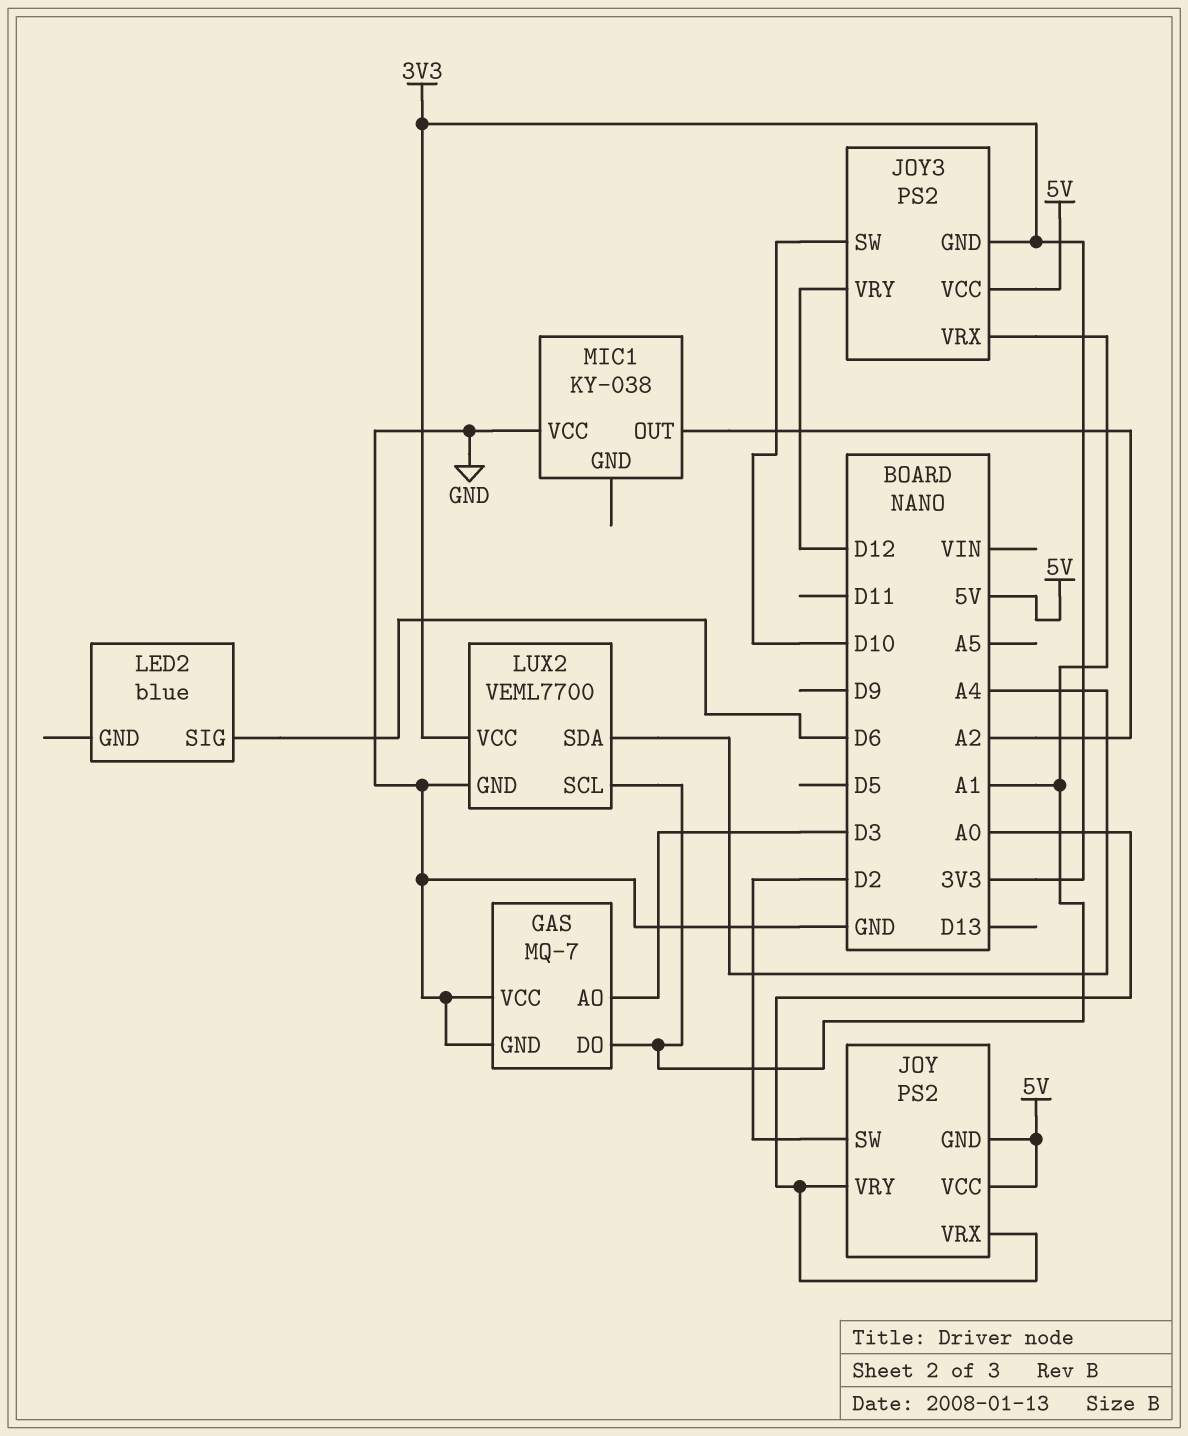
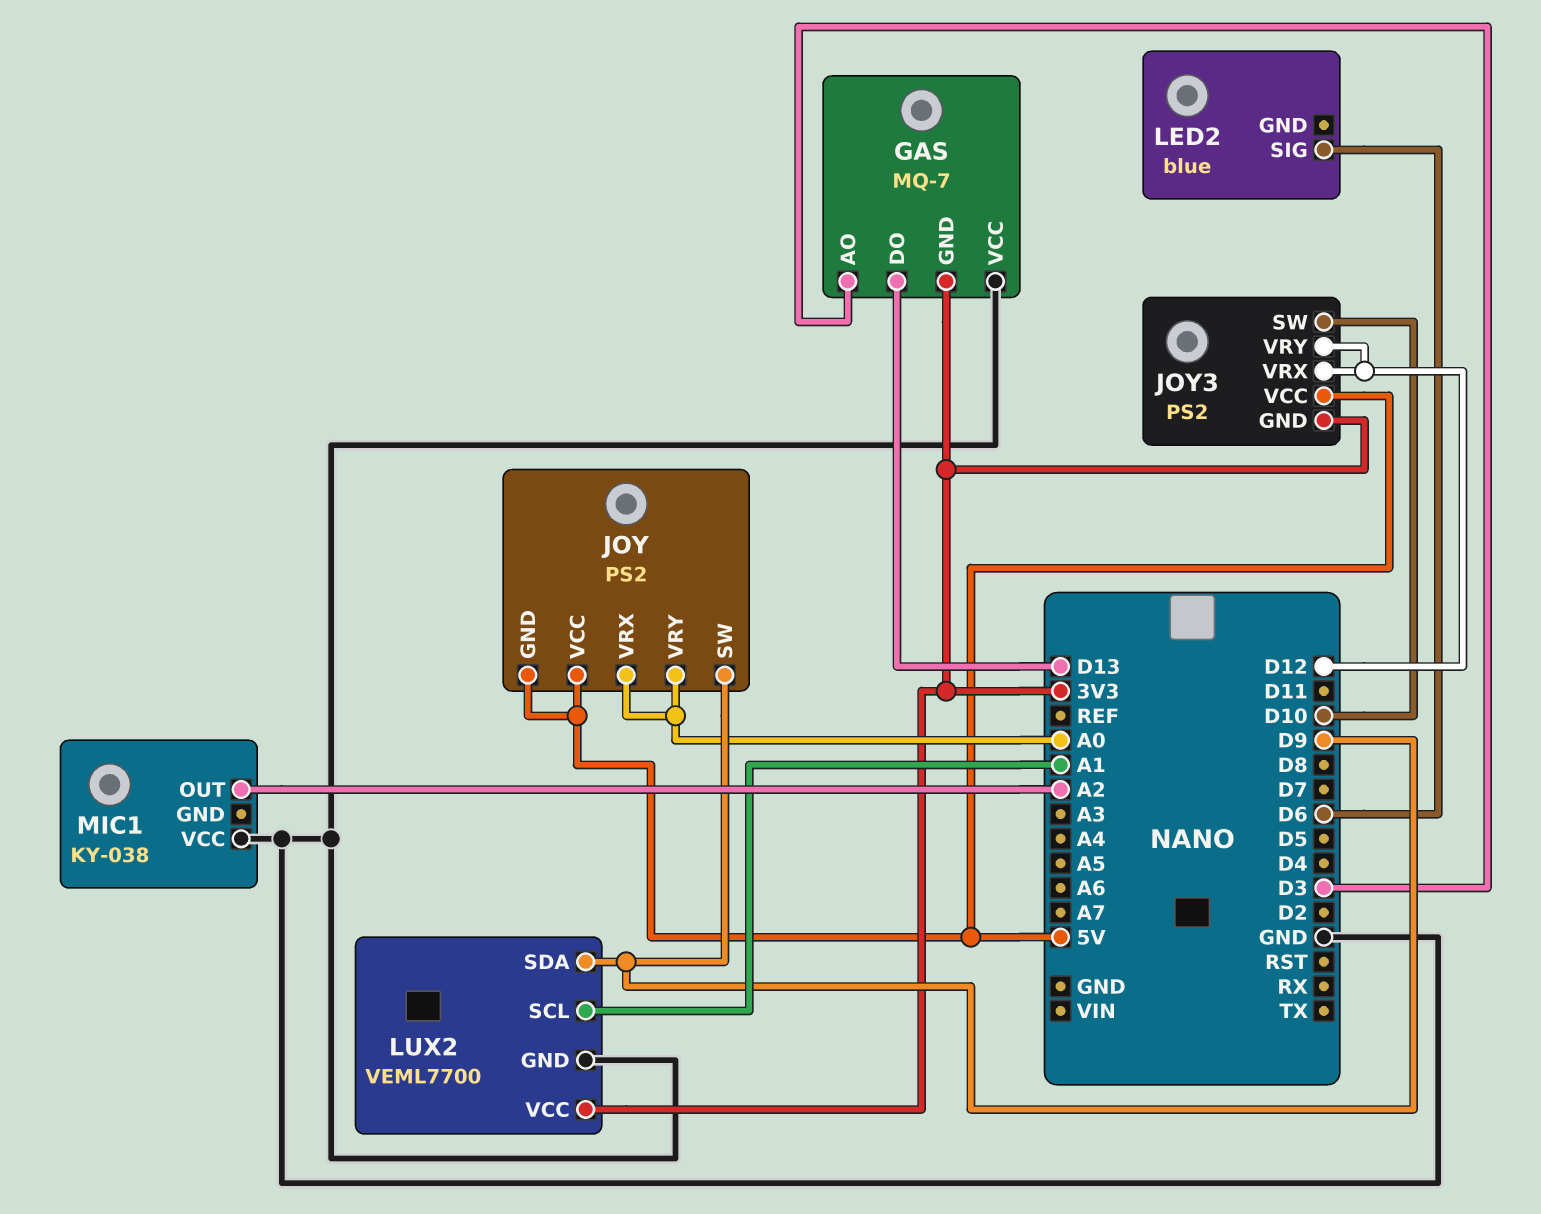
GAS pin DO: A1 -> D13
GAS pin GND: GND -> 3V3
JOY pin SW: D2 -> D9
JOY3 pin VRX: A1 -> D12
LUX2 pin SDA: A4 -> D9

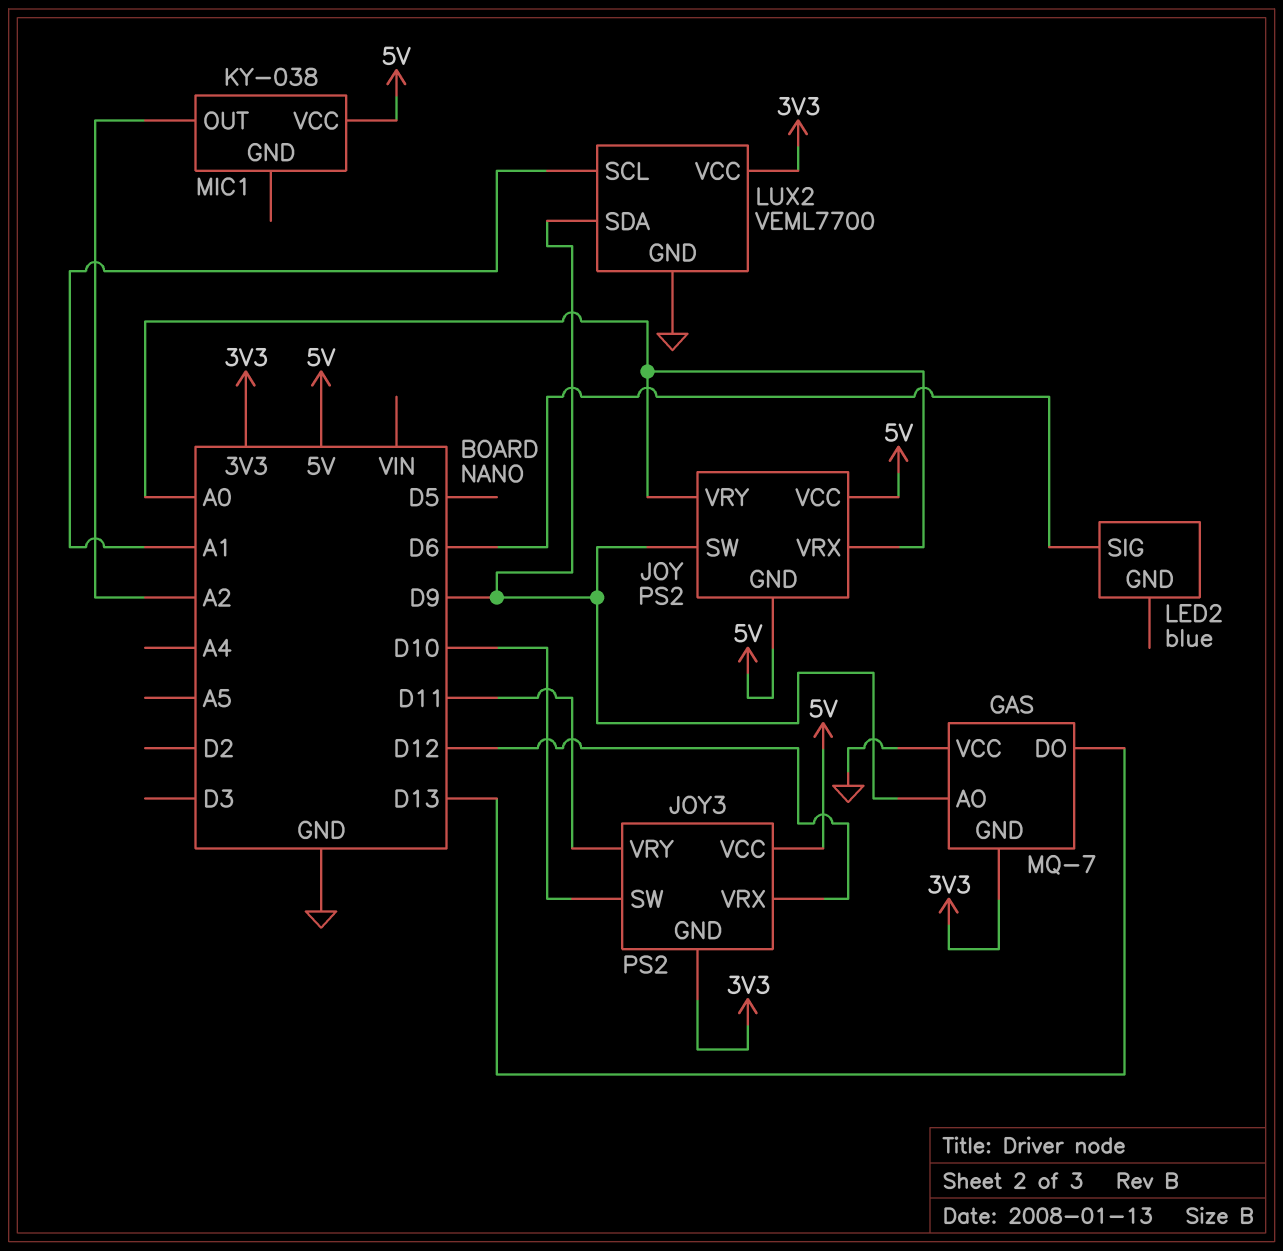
GAS pin AO: D3 -> D9
JOY3 pin VRY: D12 -> D11
MIC1 pin VCC: GND -> 5V

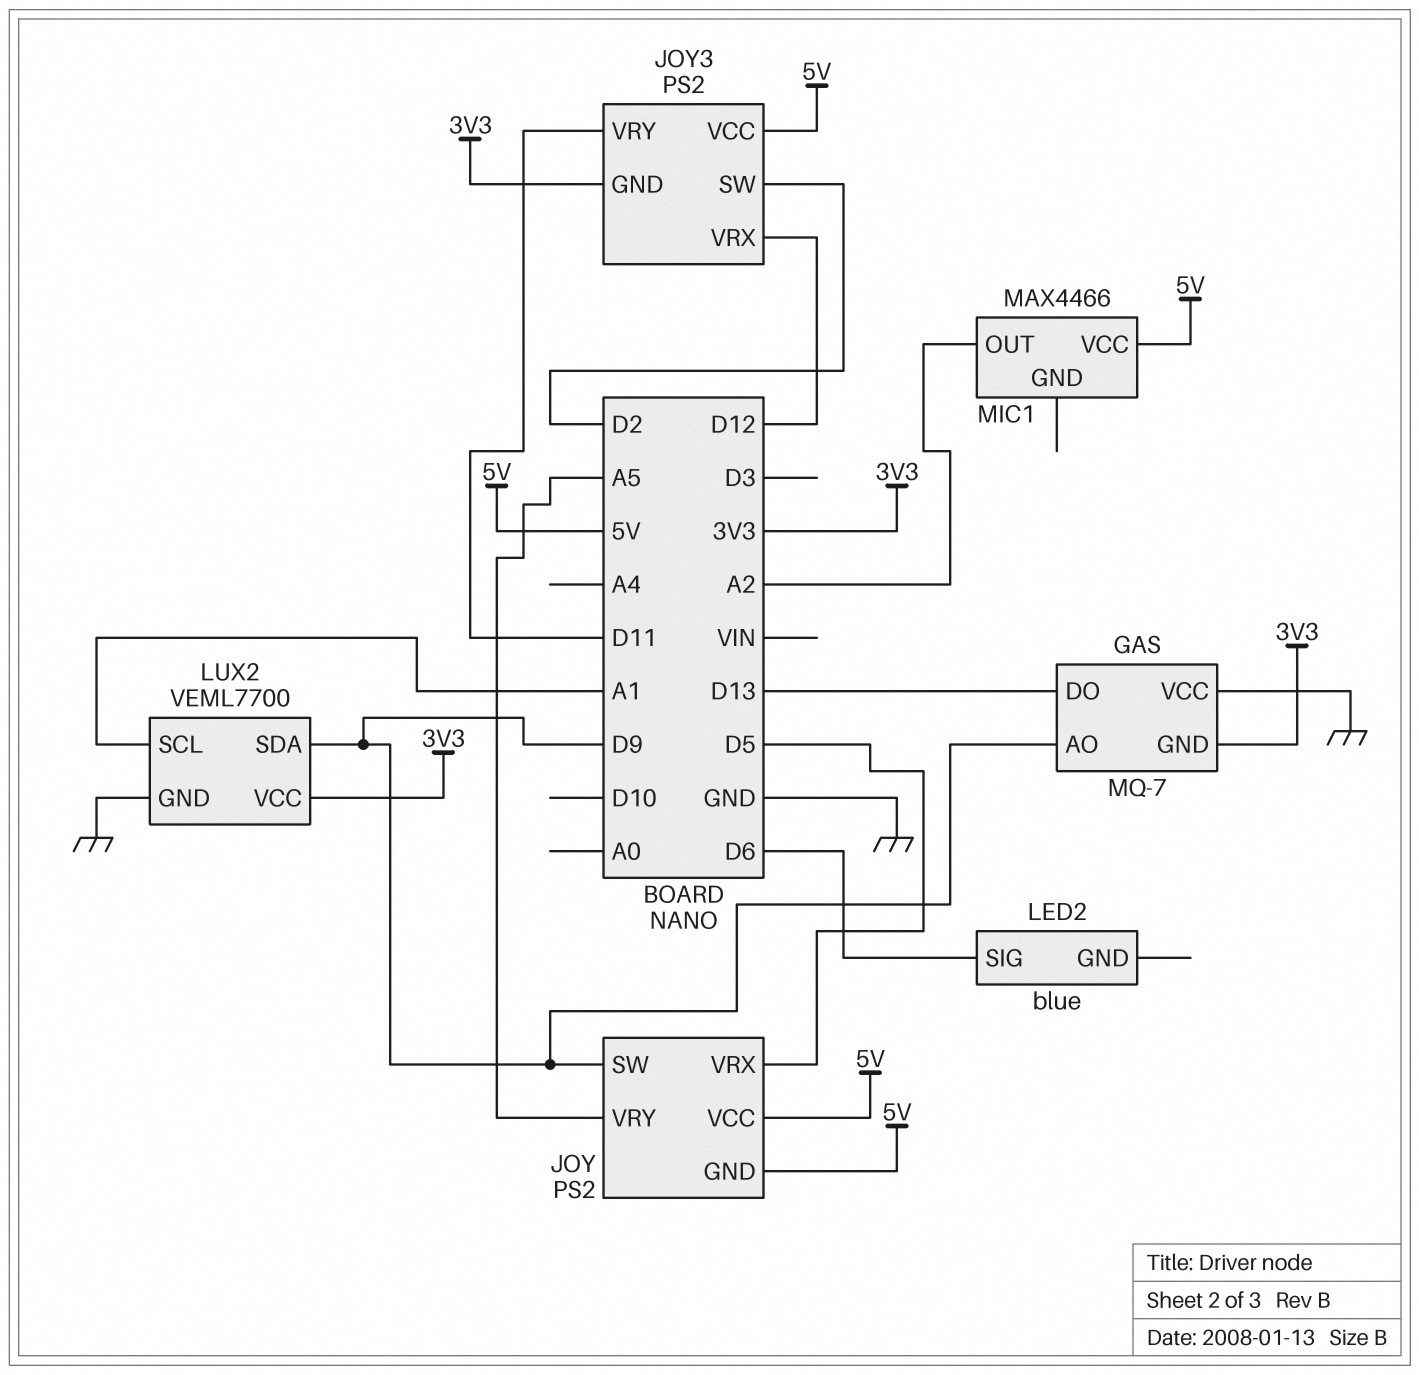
JOY pin VRX: A0 -> D5
JOY pin VRY: A0 -> A5
JOY3 pin SW: D10 -> D2
MIC1: KY-038 -> MAX4466

